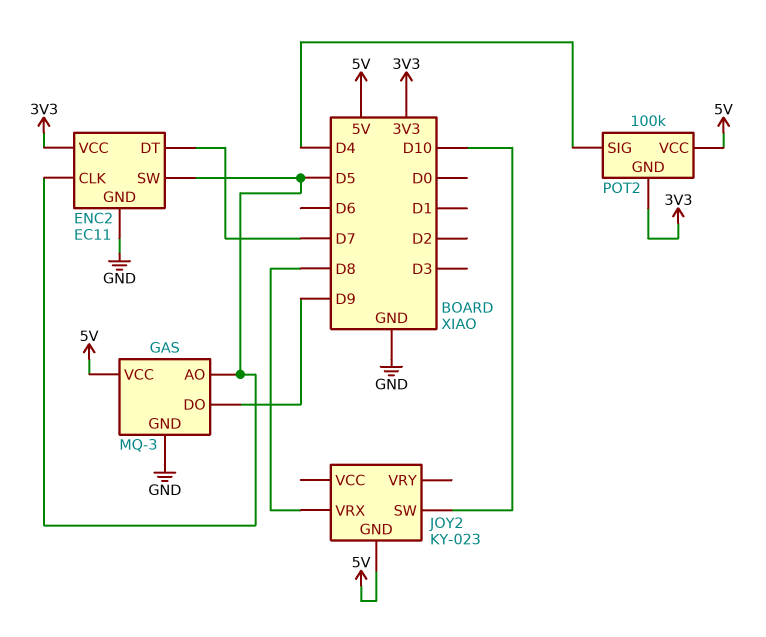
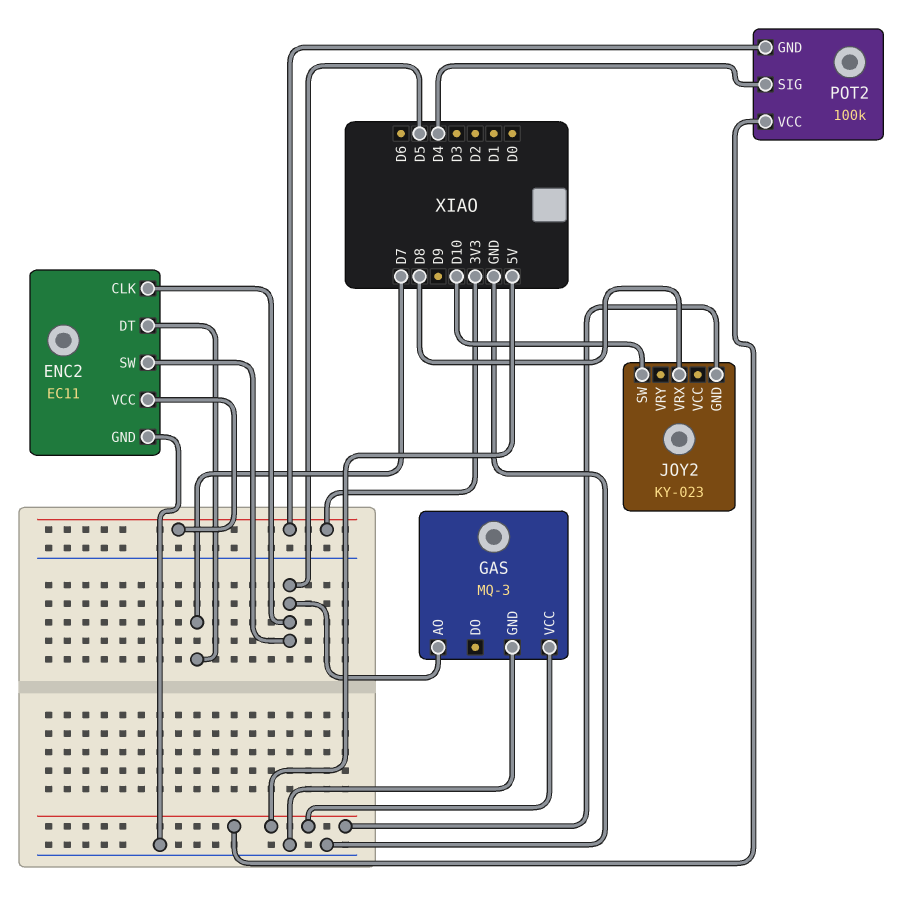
GAS pin DO: D9 -> none

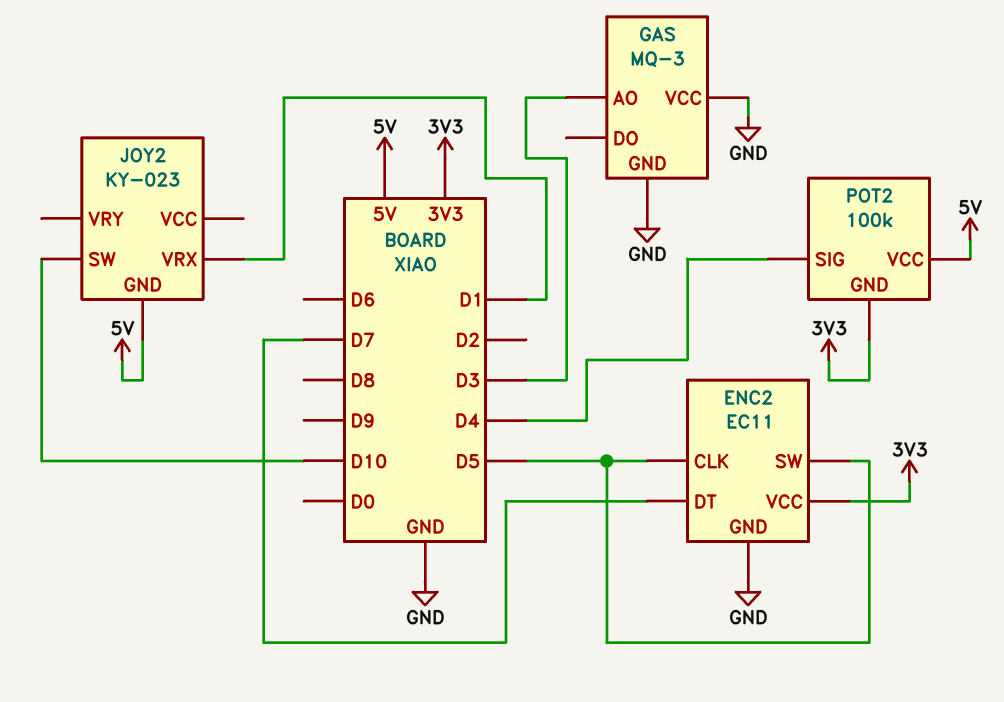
GAS pin AO: D5 -> D3
GAS pin VCC: 5V -> GND
JOY2 pin VRX: D8 -> D1

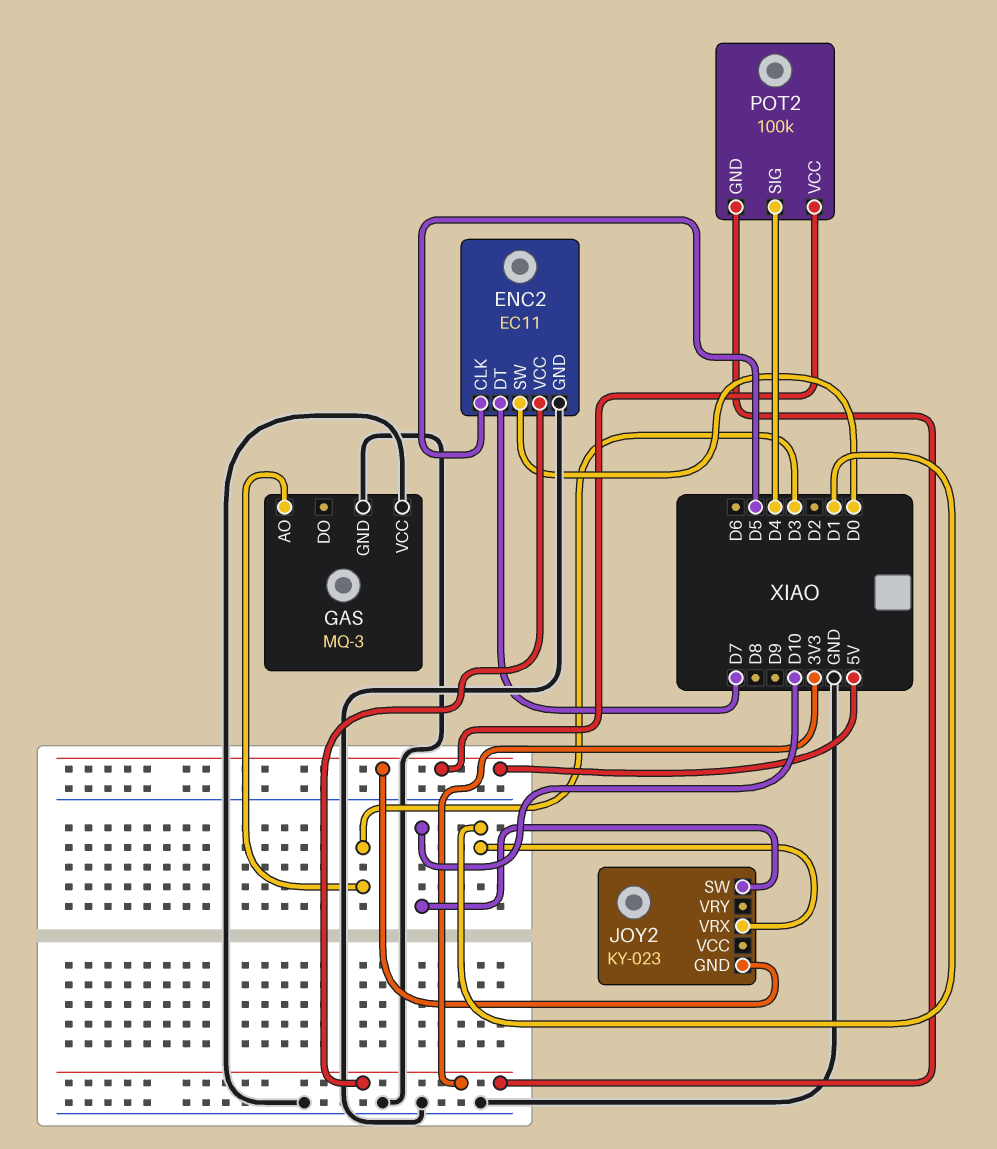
ENC2 pin SW: D5 -> D0

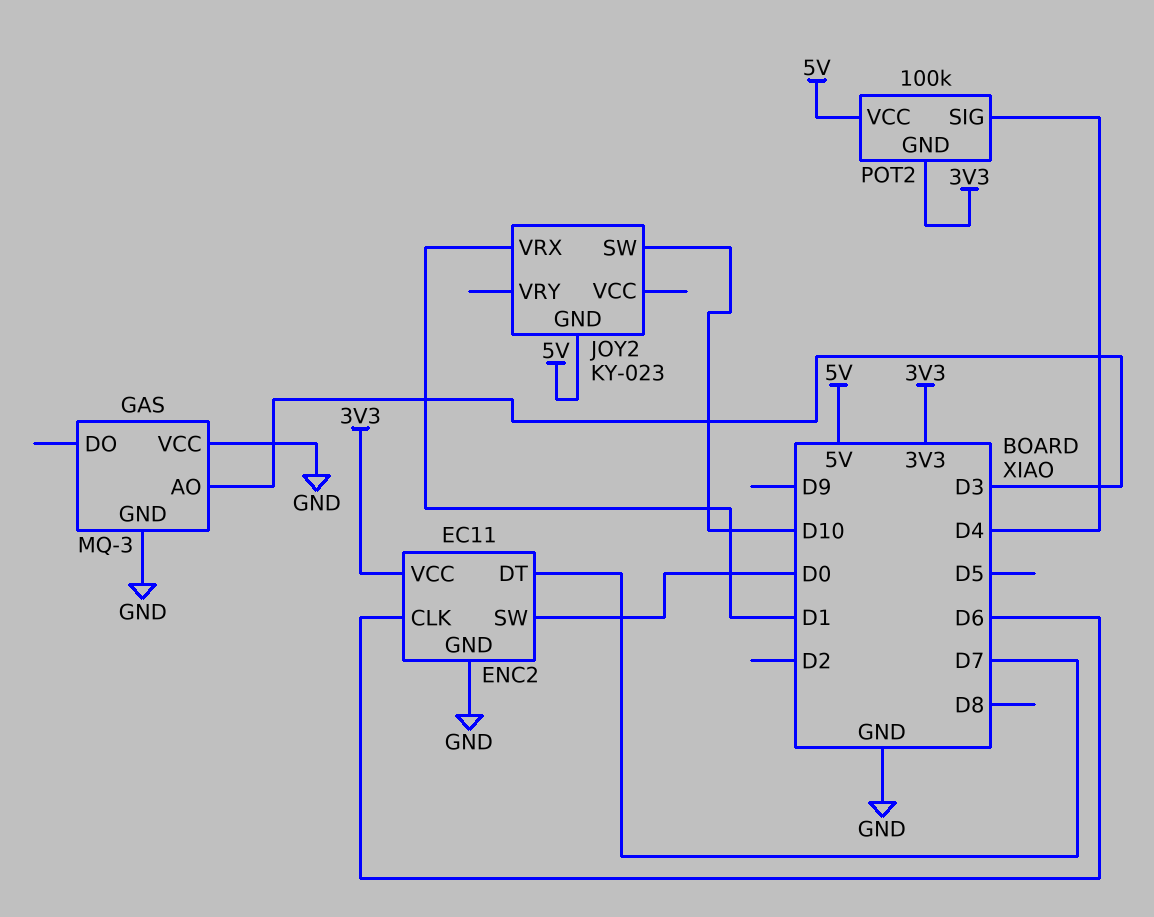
ENC2 pin CLK: D5 -> D6

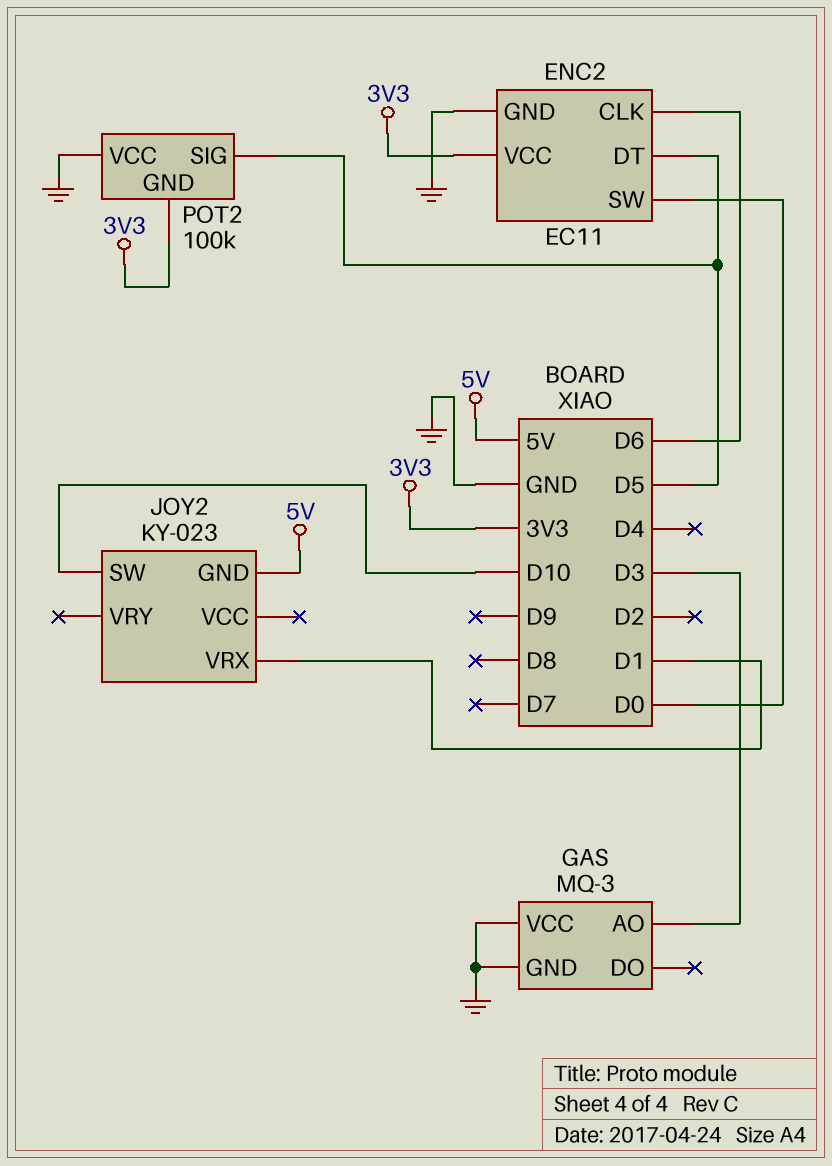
ENC2 pin DT: D7 -> D5
POT2 pin SIG: D4 -> D5
POT2 pin VCC: 5V -> GND

